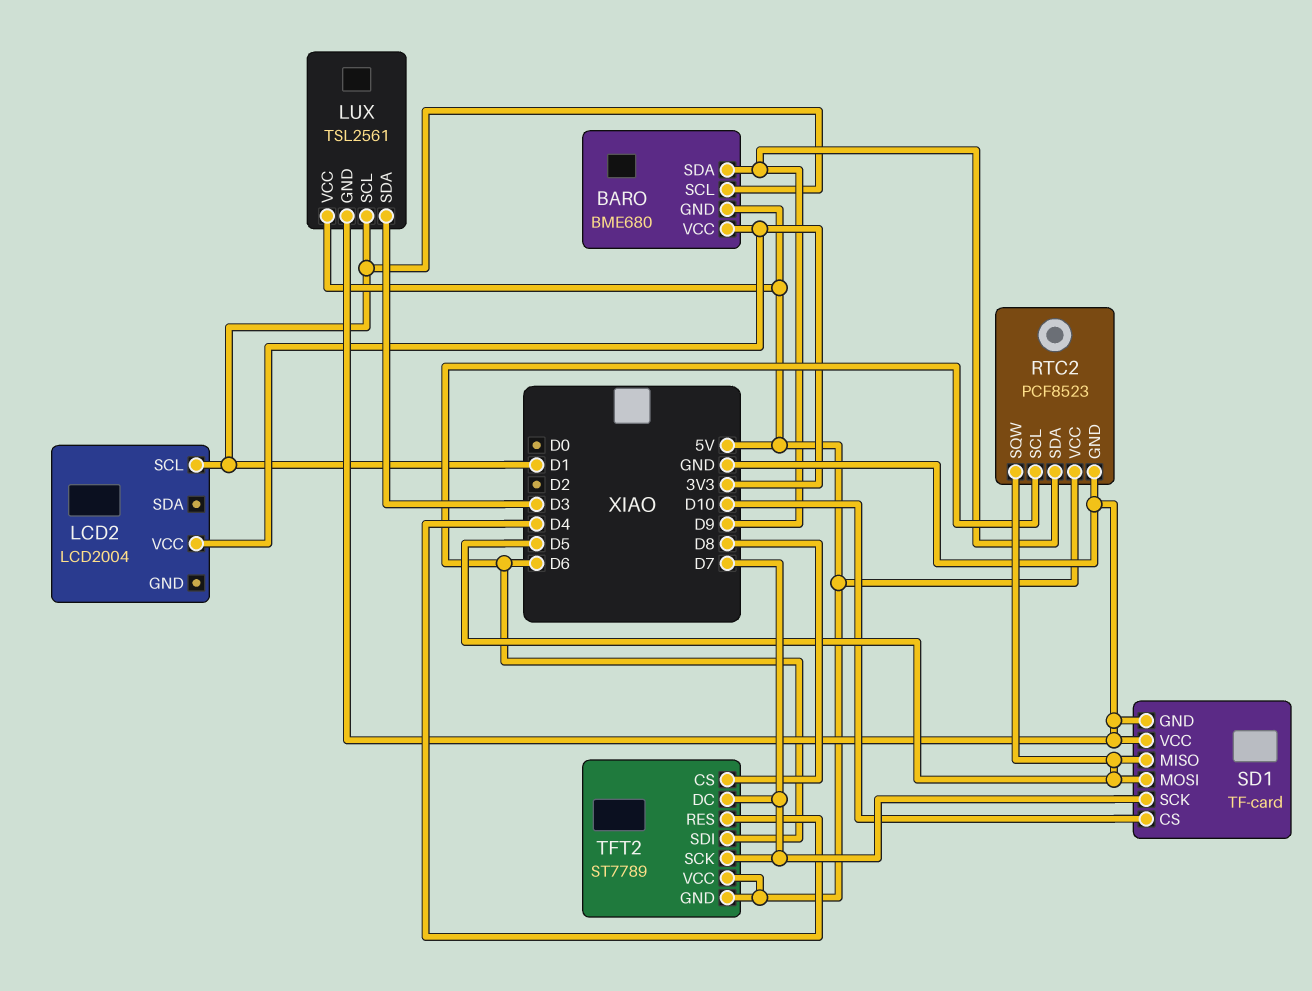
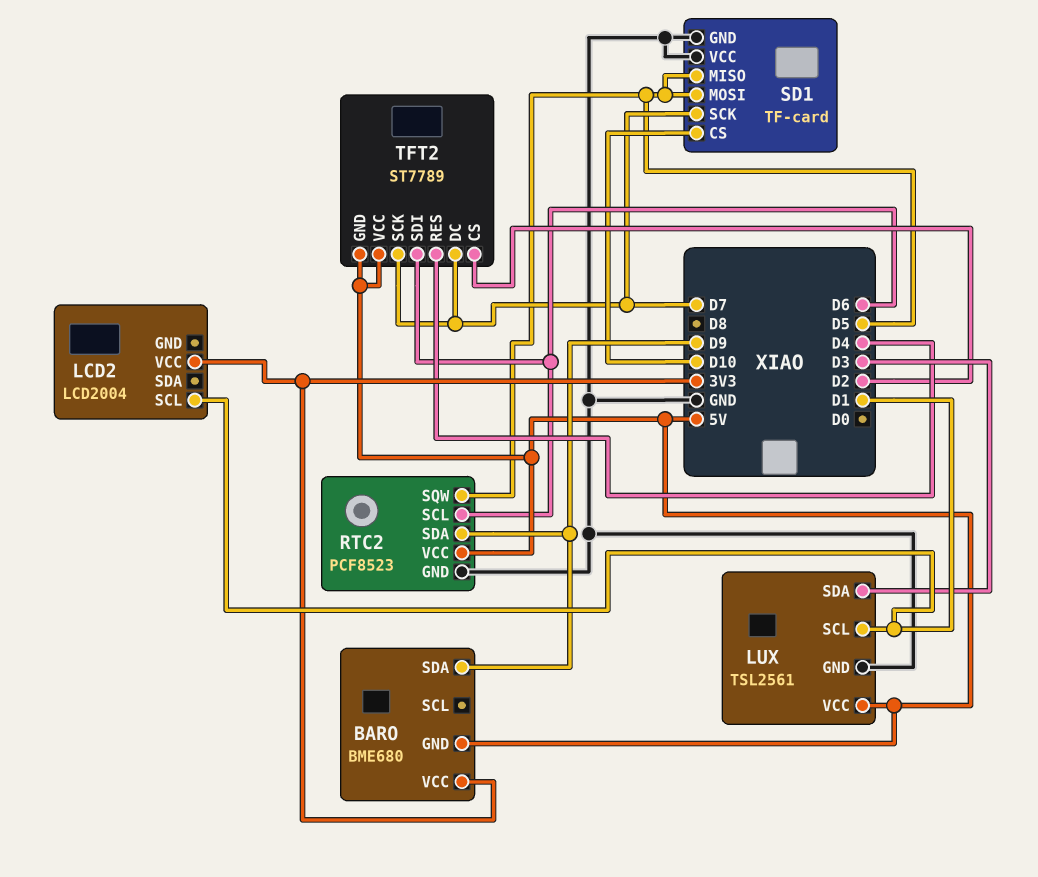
BARO pin SCL: D1 -> none
TFT2 pin CS: D8 -> D2

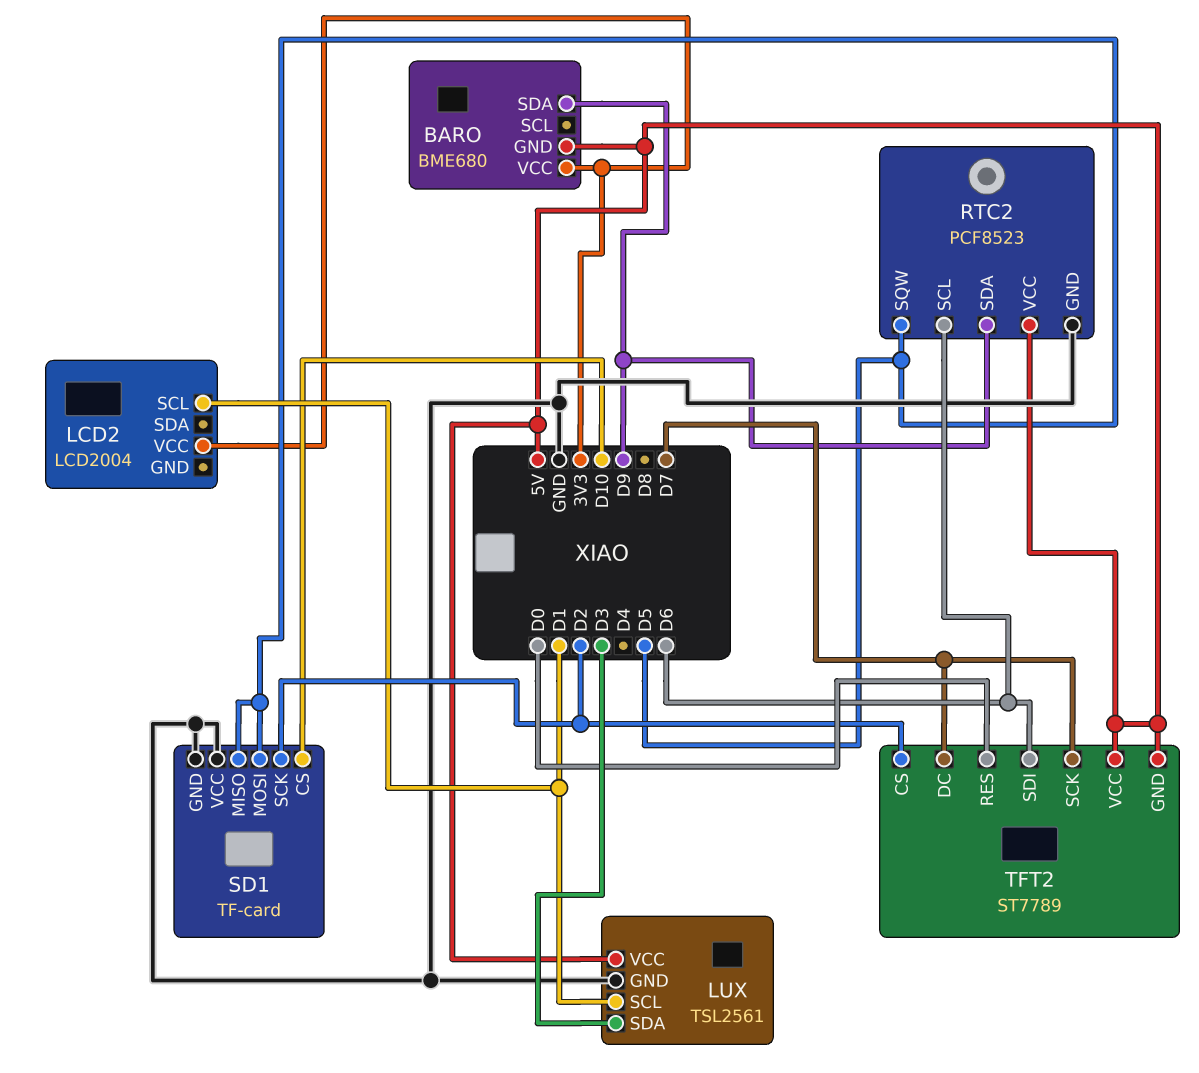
SD1 pin SCK: D7 -> D2
TFT2 pin RES: D4 -> D0

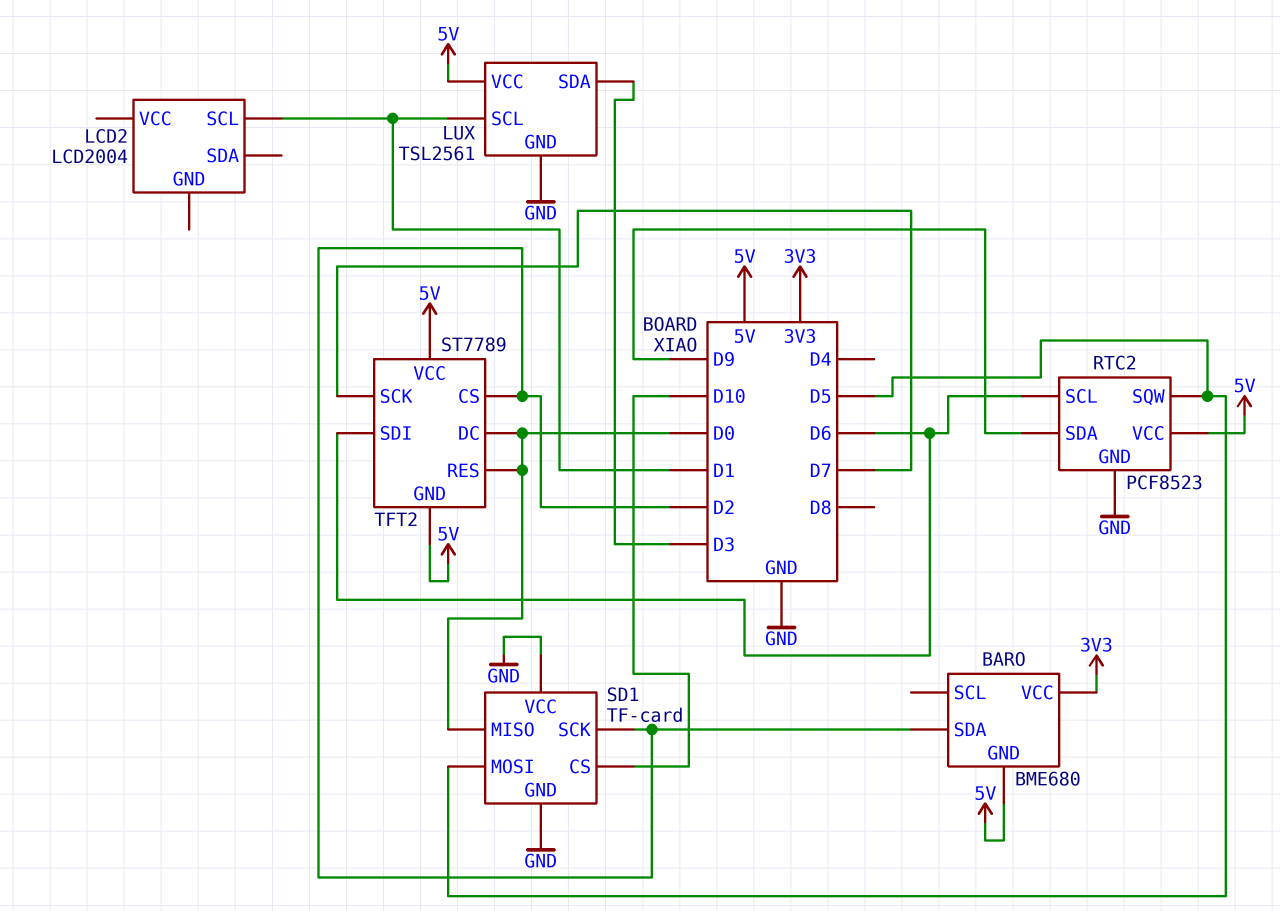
BARO pin SDA: D9 -> D2
LCD2 pin VCC: 3V3 -> none
SD1 pin MISO: D5 -> D0
TFT2 pin DC: D7 -> D0

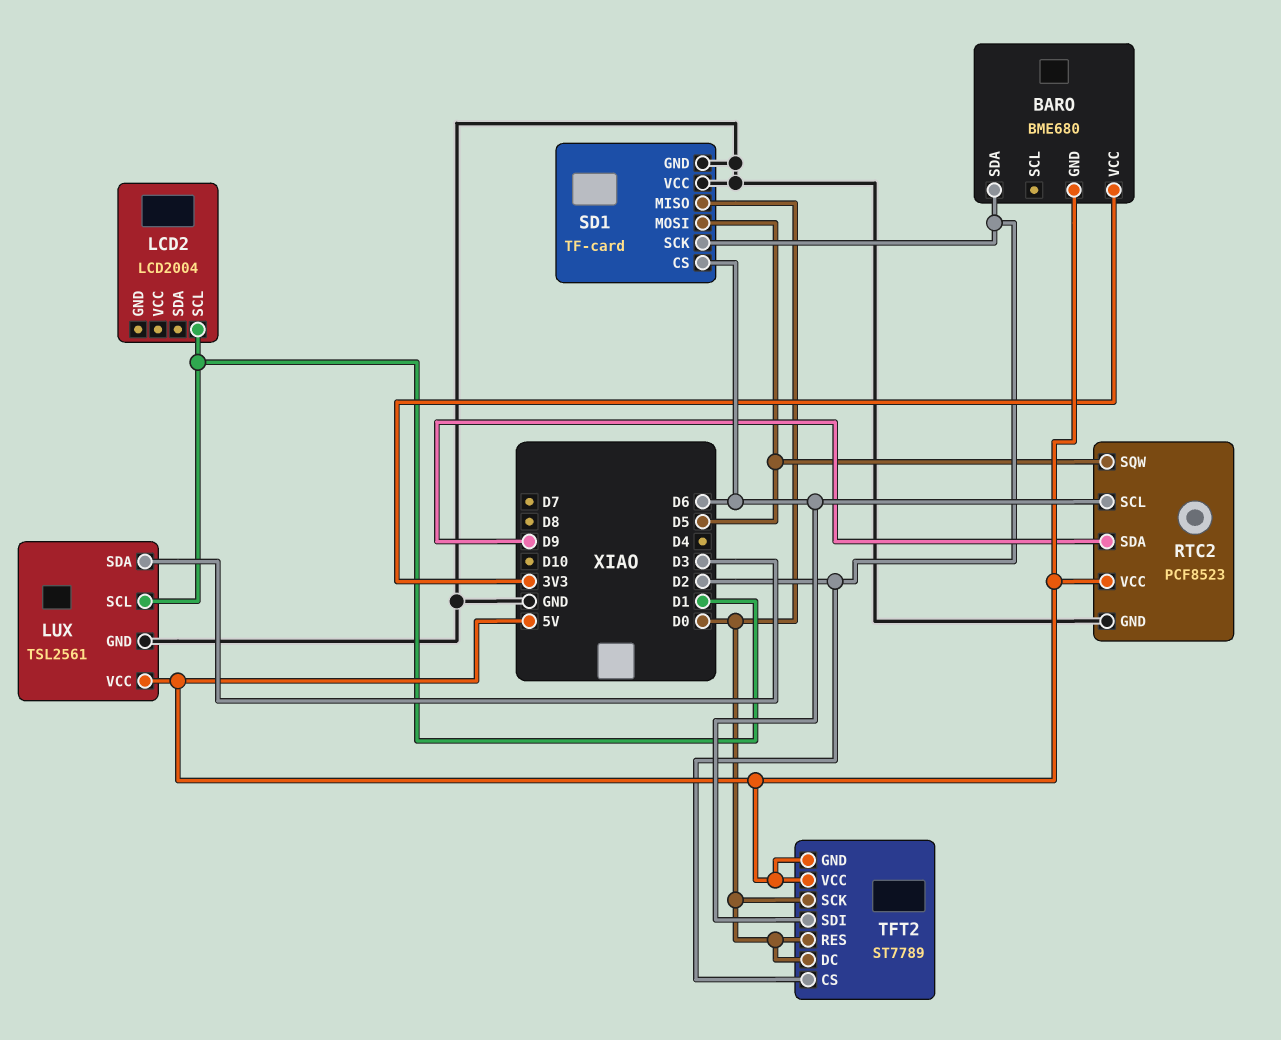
SD1 pin CS: D10 -> D6
TFT2 pin SCK: D7 -> D0

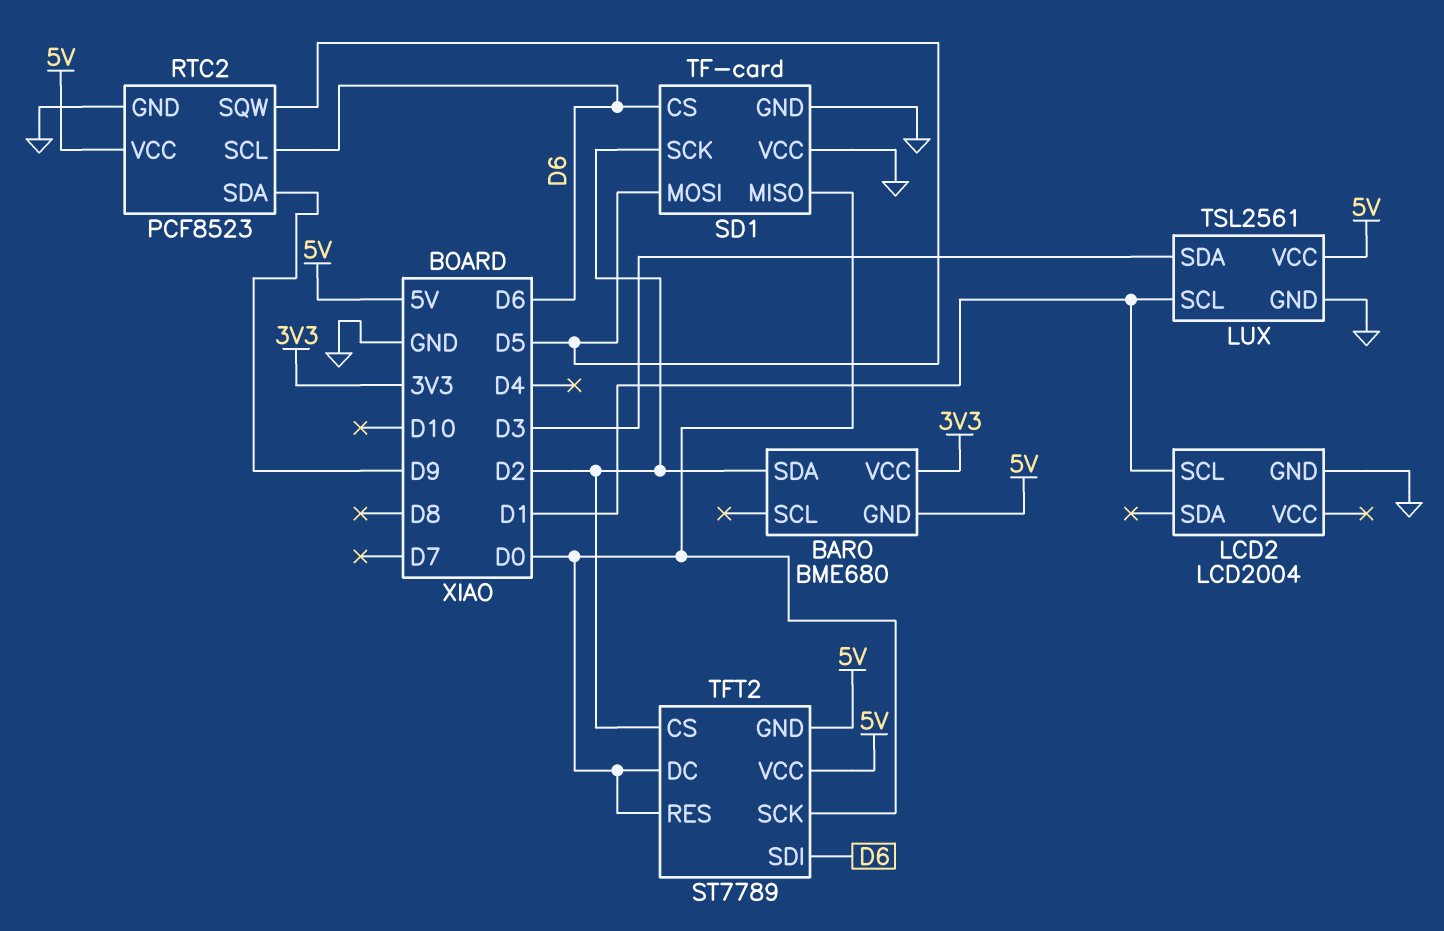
LCD2 pin GND: none -> GND

